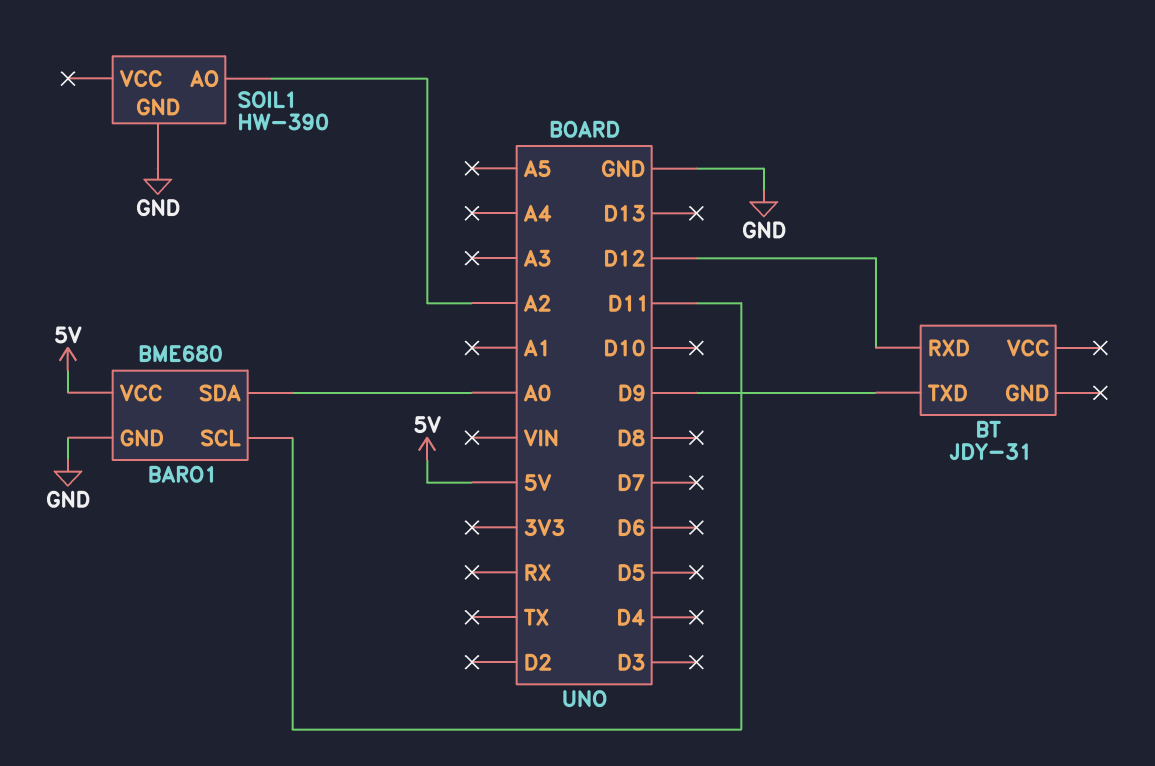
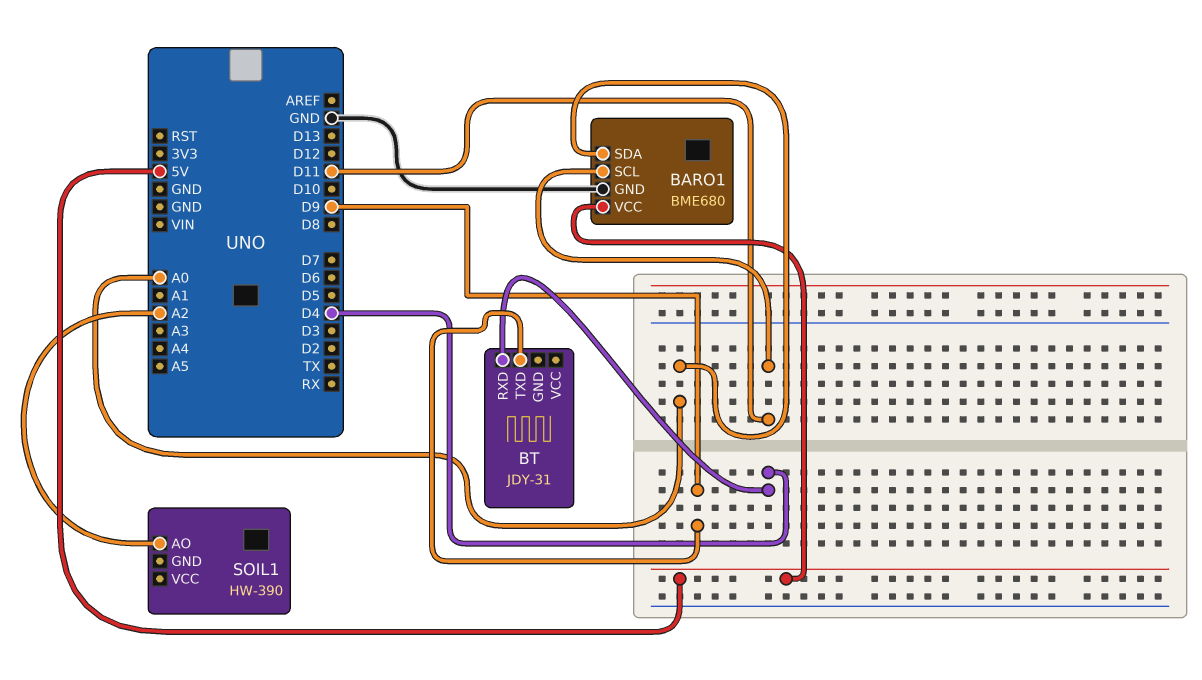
BT pin RXD: D12 -> D4
SOIL1 pin GND: GND -> none

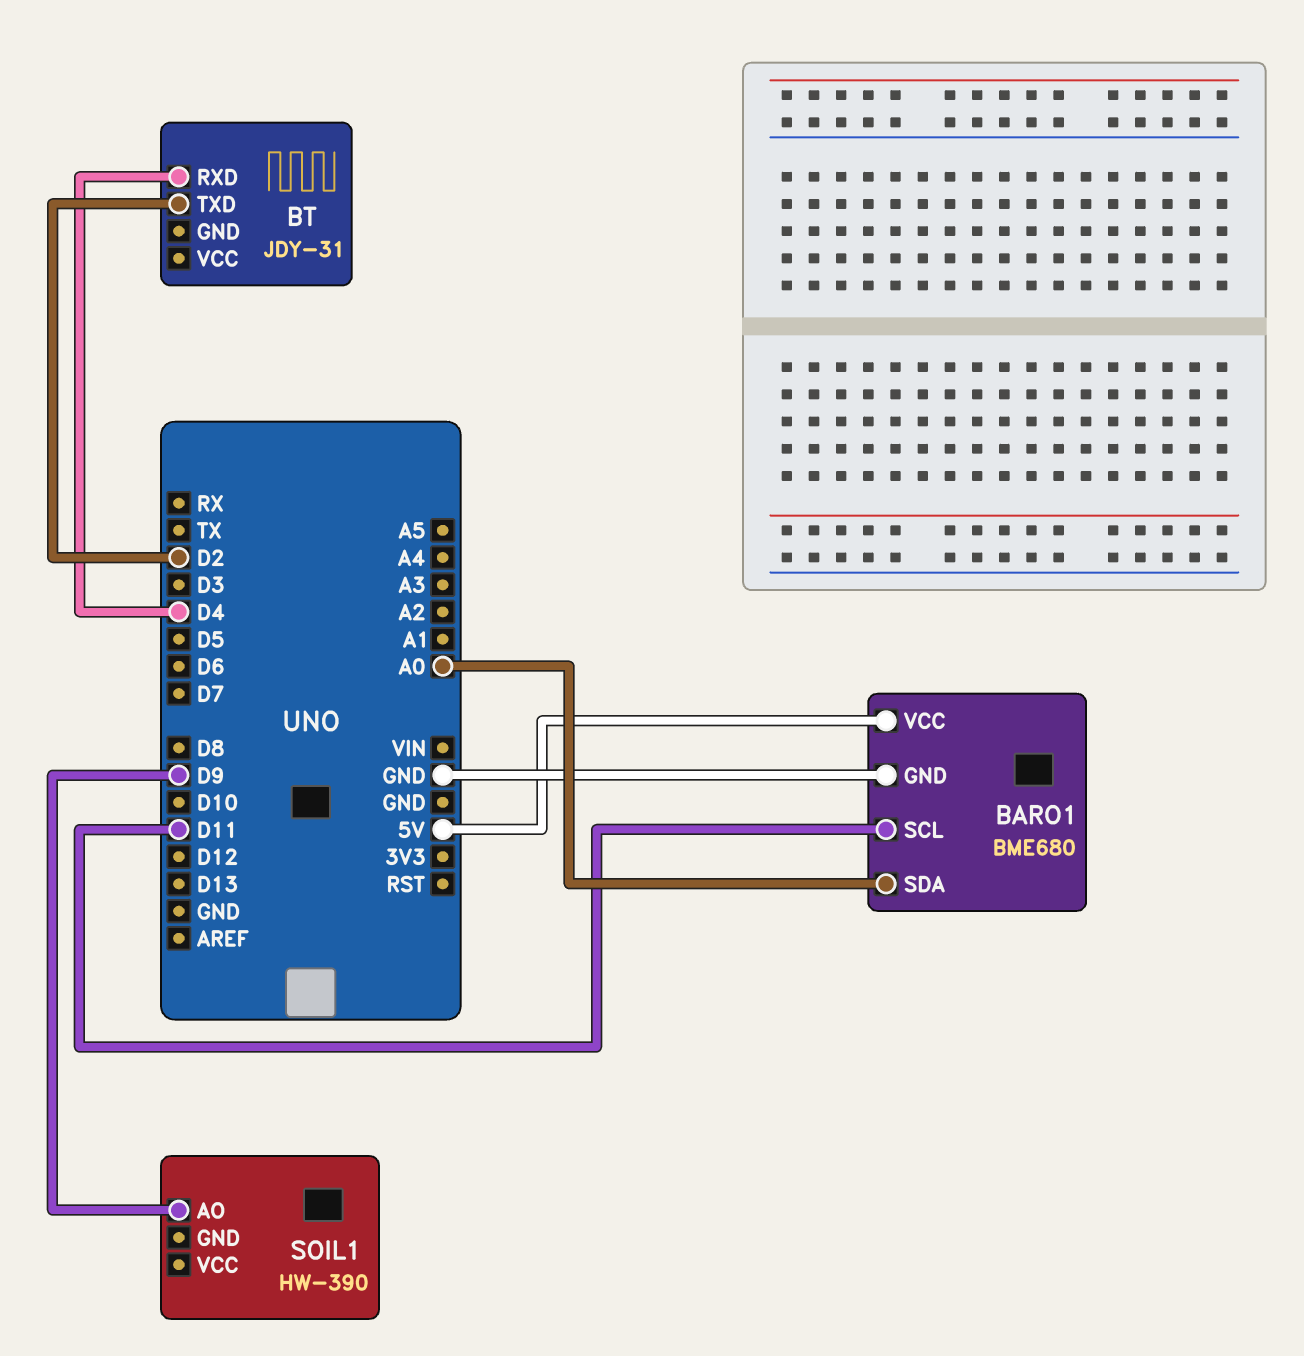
BT pin TXD: D9 -> D2
SOIL1 pin AO: A2 -> D9

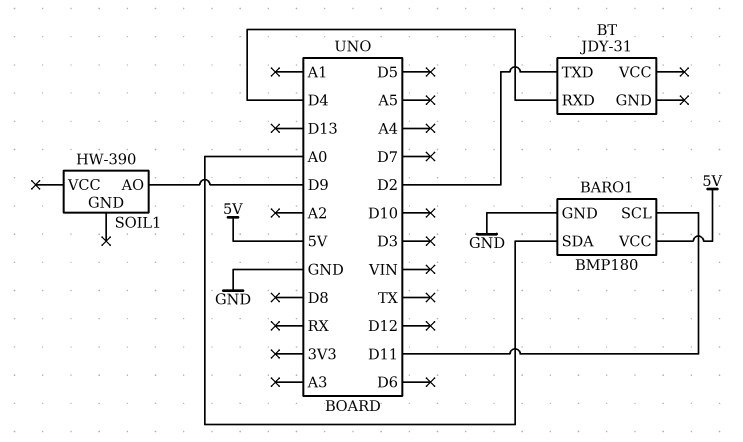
BARO1: BME680 -> BMP180

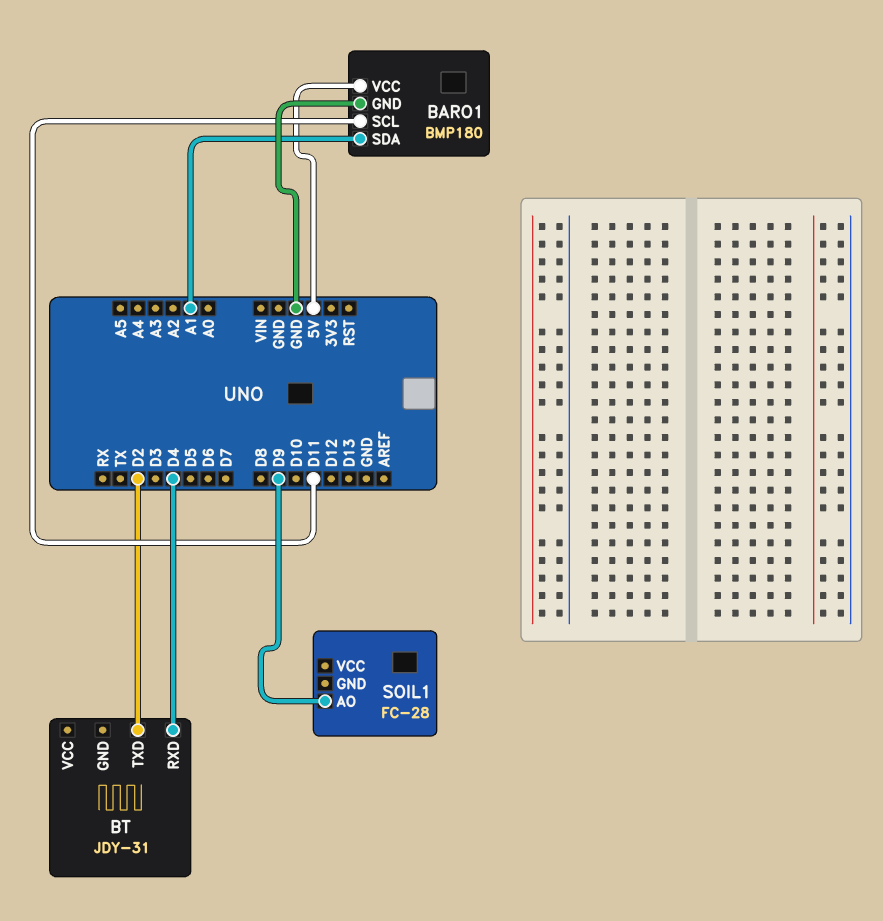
BARO1 pin SDA: A0 -> A1
SOIL1: HW-390 -> FC-28

